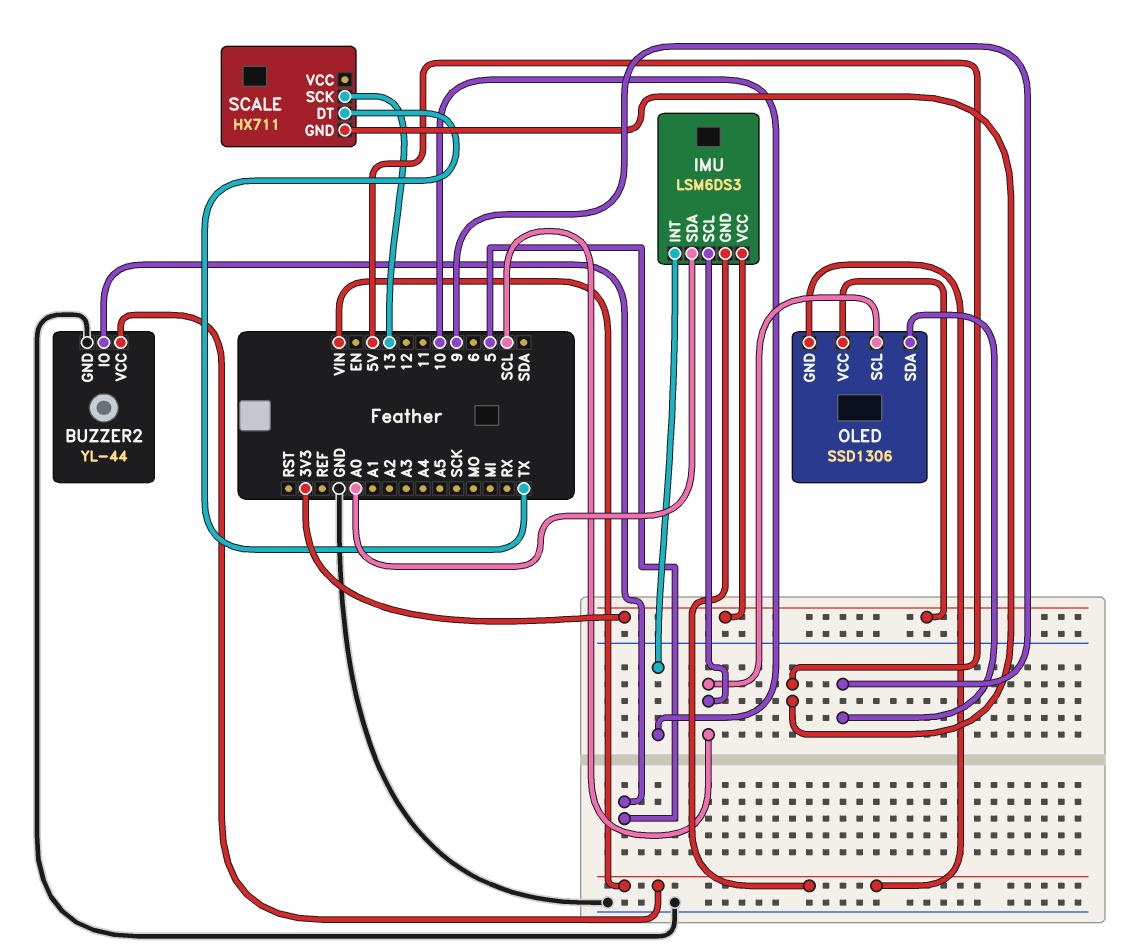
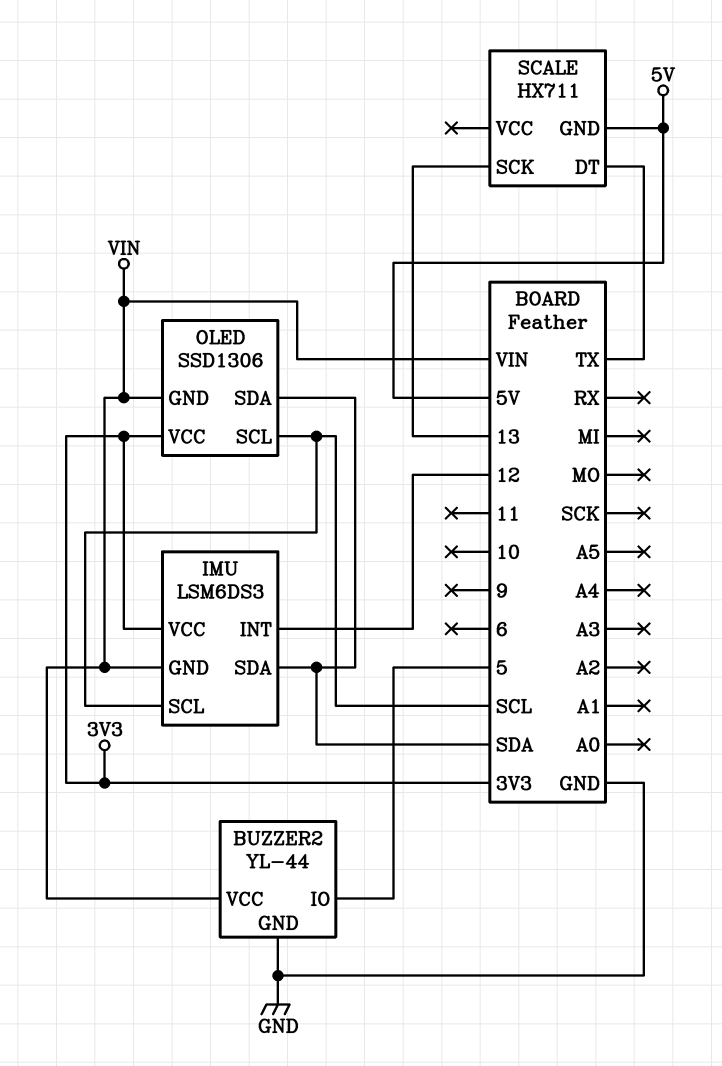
IMU pin INT: 10 -> 12
IMU pin SDA: A0 -> SDA
OLED pin SDA: 9 -> SDA

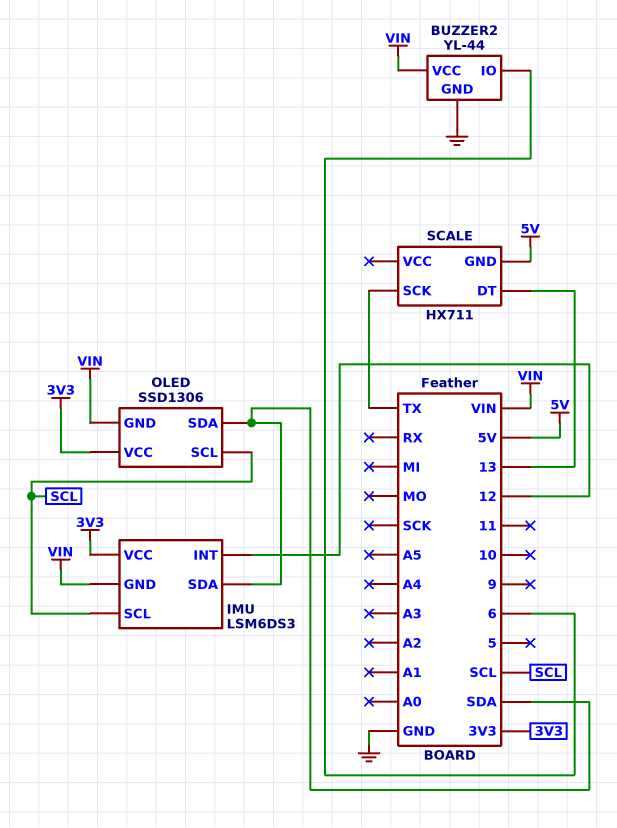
BUZZER2 pin IO: 5 -> 6
SCALE pin DT: TX -> 13
SCALE pin SCK: 13 -> TX

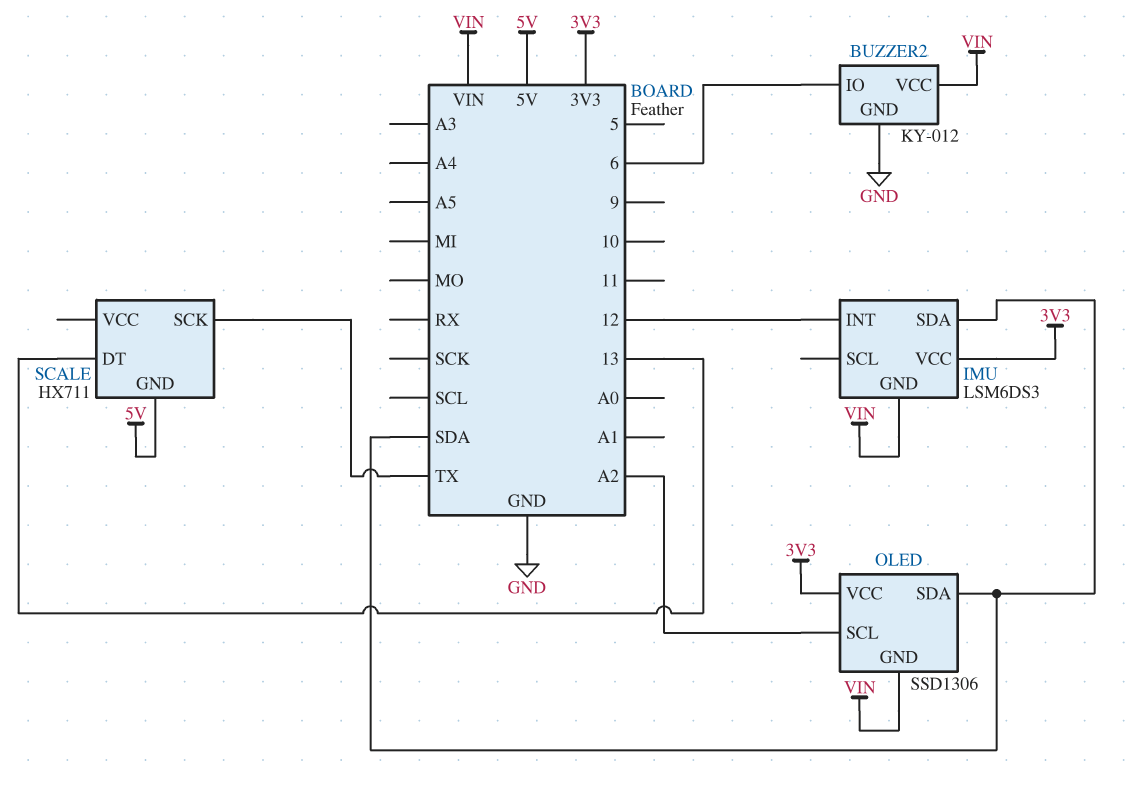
BUZZER2: YL-44 -> KY-012
IMU pin SCL: SCL -> none
OLED pin SCL: SCL -> A2

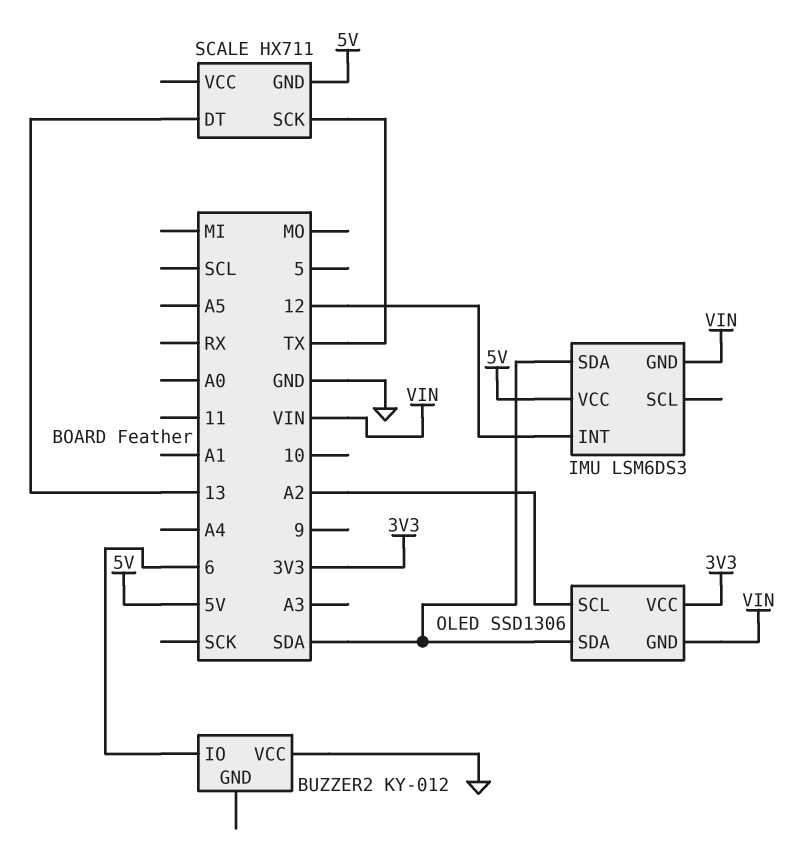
BUZZER2 pin GND: GND -> none
BUZZER2 pin VCC: VIN -> GND
IMU pin VCC: 3V3 -> 5V

